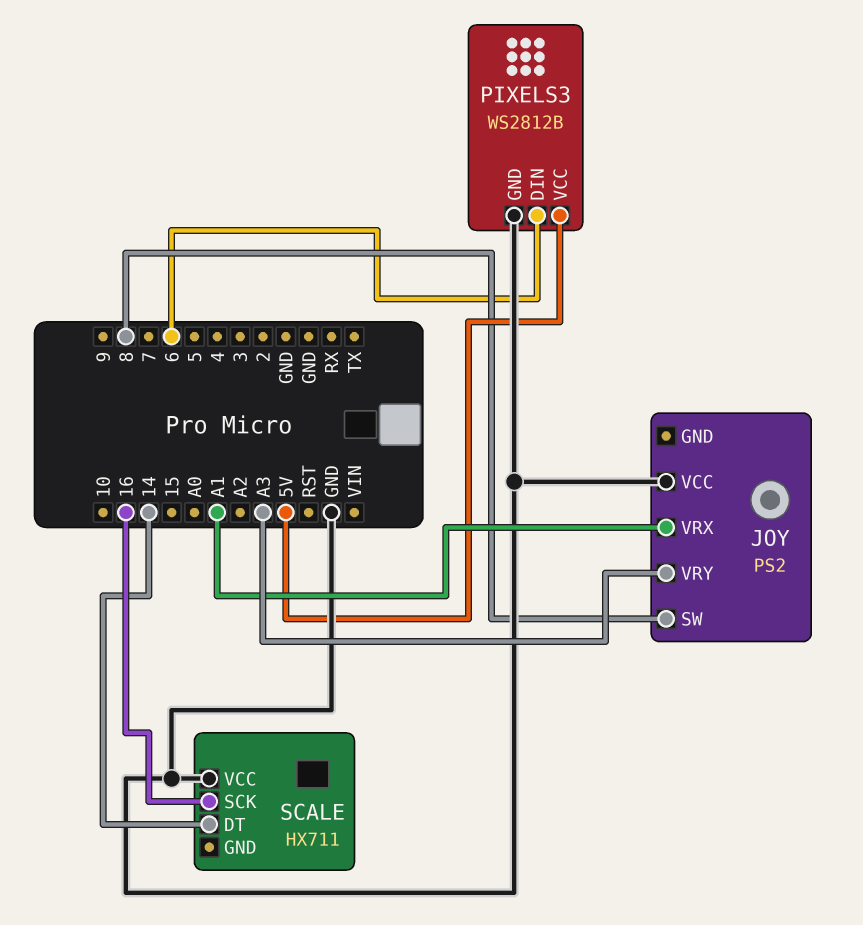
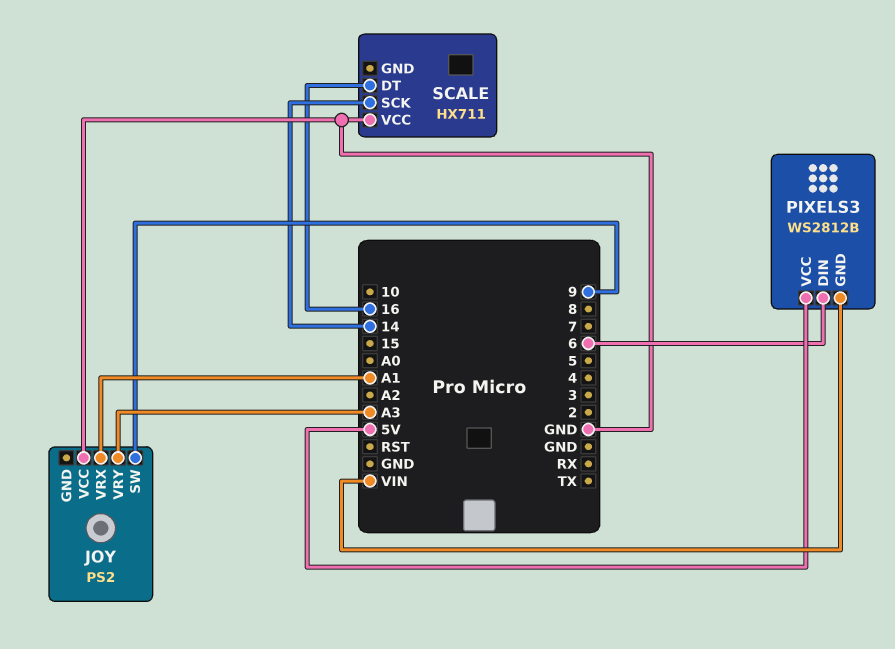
JOY pin SW: 8 -> 9
PIXELS3 pin GND: GND -> VIN
SCALE pin DT: 14 -> 16
SCALE pin SCK: 16 -> 14

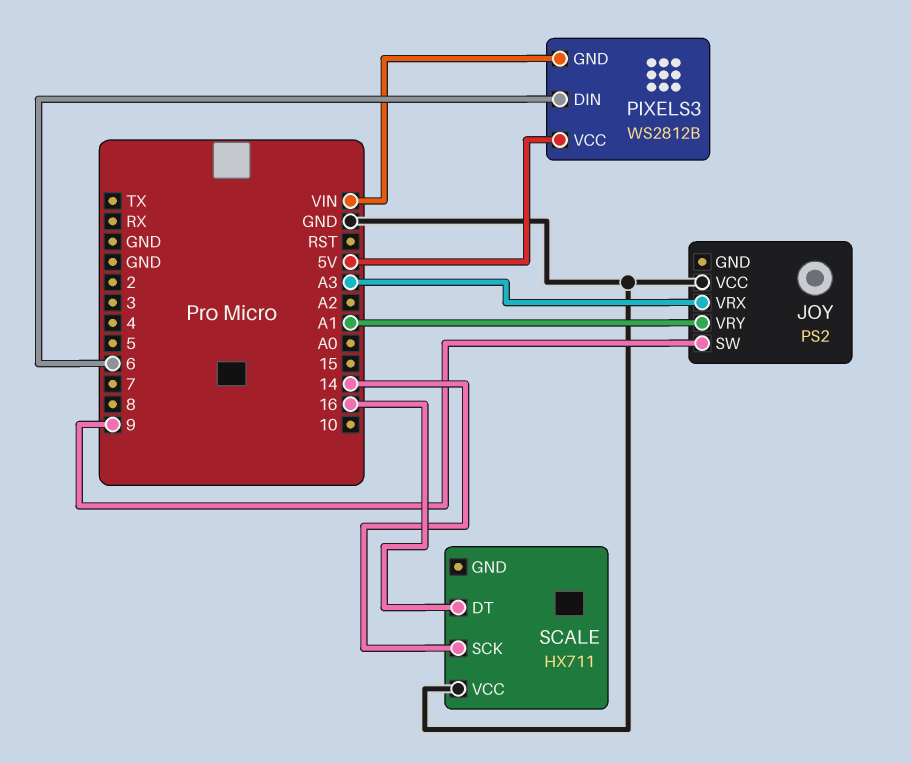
JOY pin VRX: A1 -> A3
JOY pin VRY: A3 -> A1

